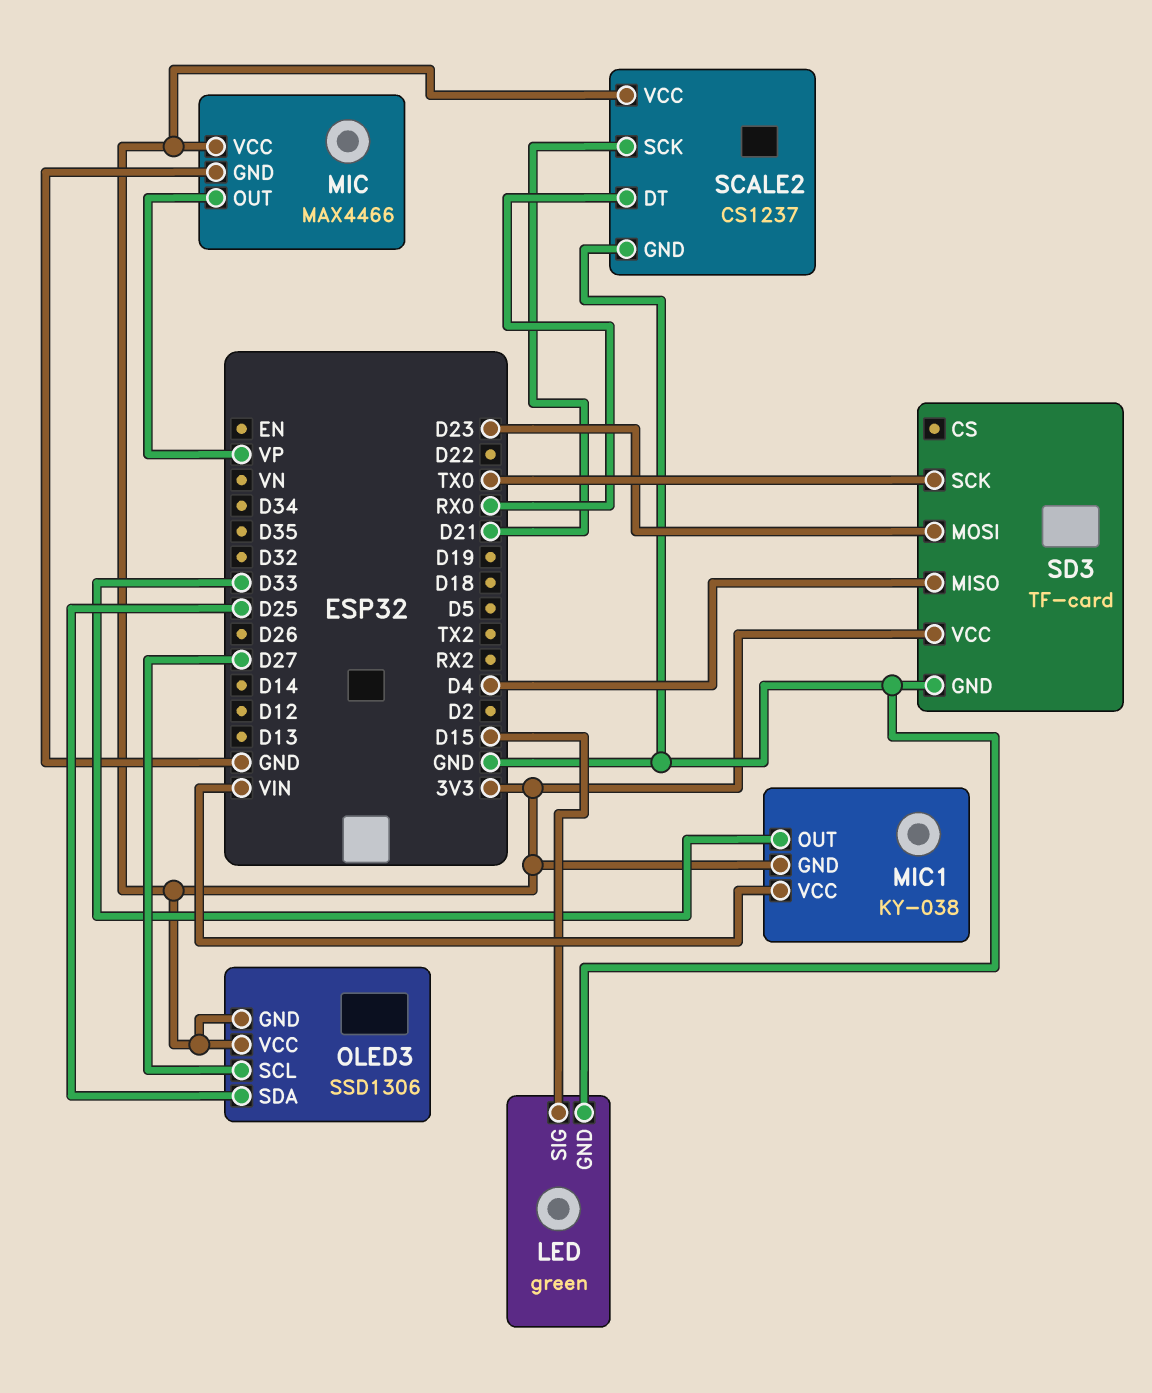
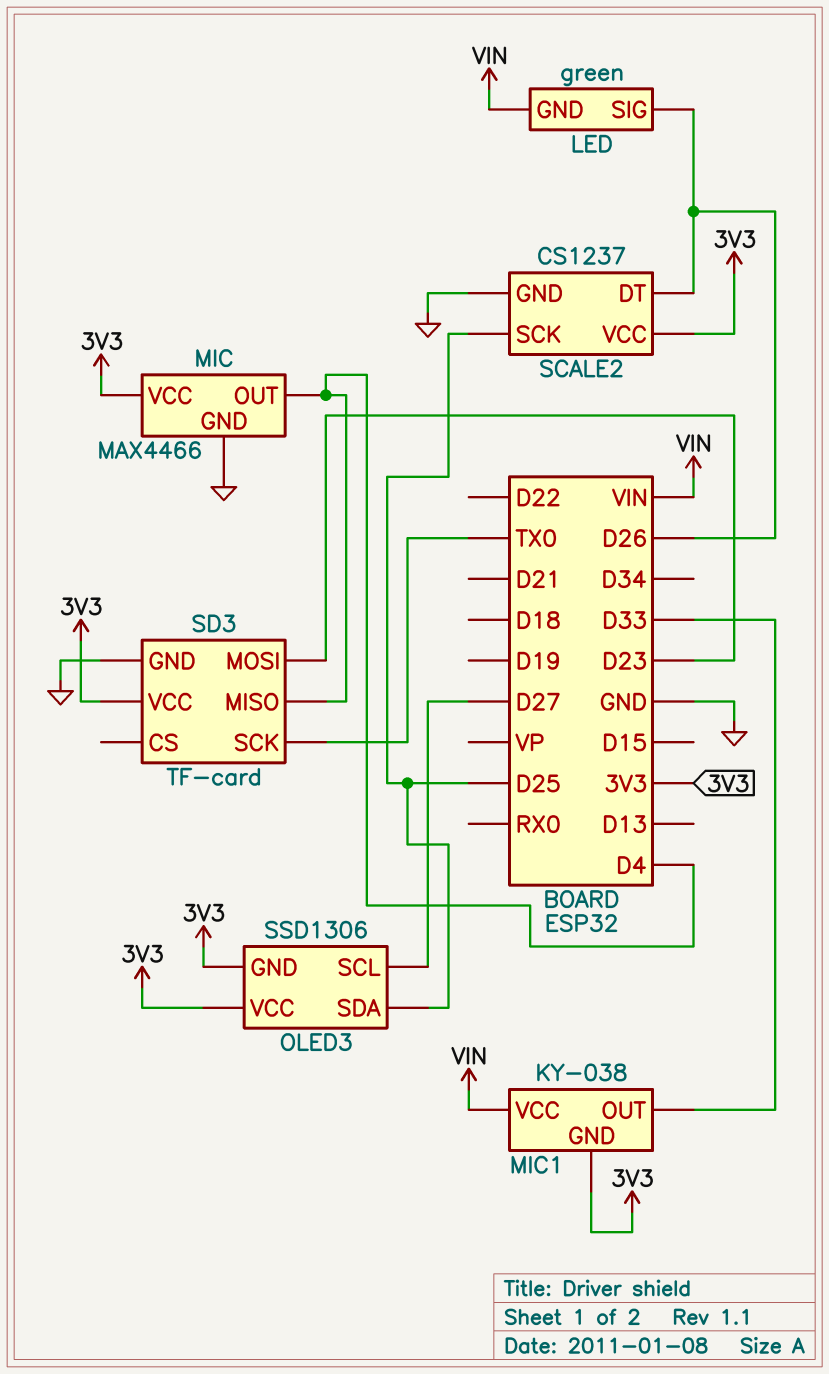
LED pin GND: GND -> VIN
LED pin SIG: D15 -> D26
MIC pin OUT: VP -> D4
SCALE2 pin DT: RX0 -> D26
SCALE2 pin SCK: D21 -> D25

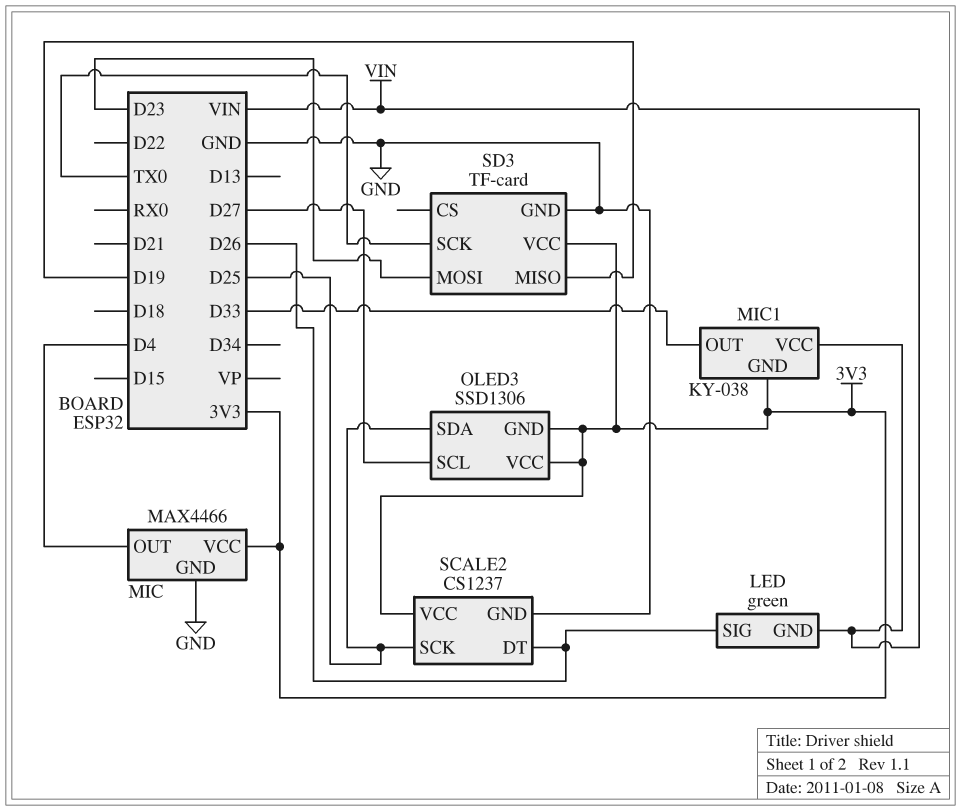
SD3 pin MISO: D4 -> D19

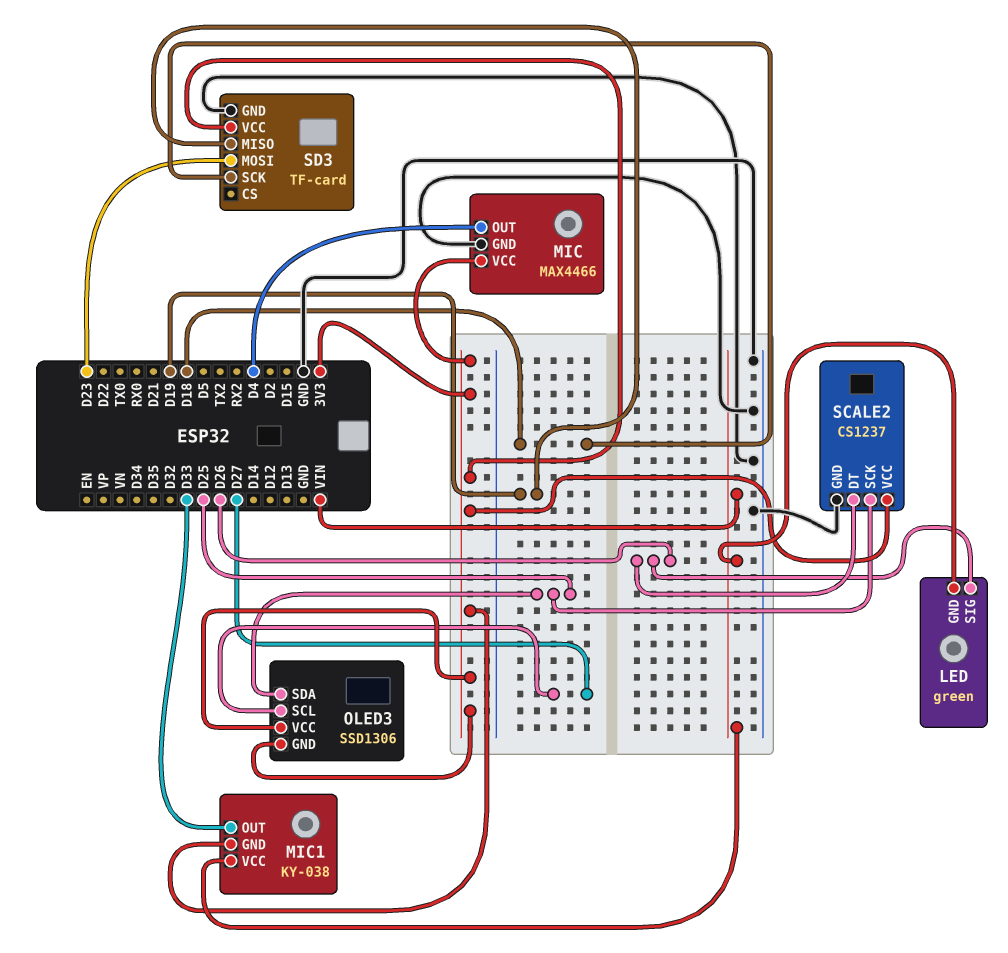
SD3 pin SCK: TX0 -> D18

